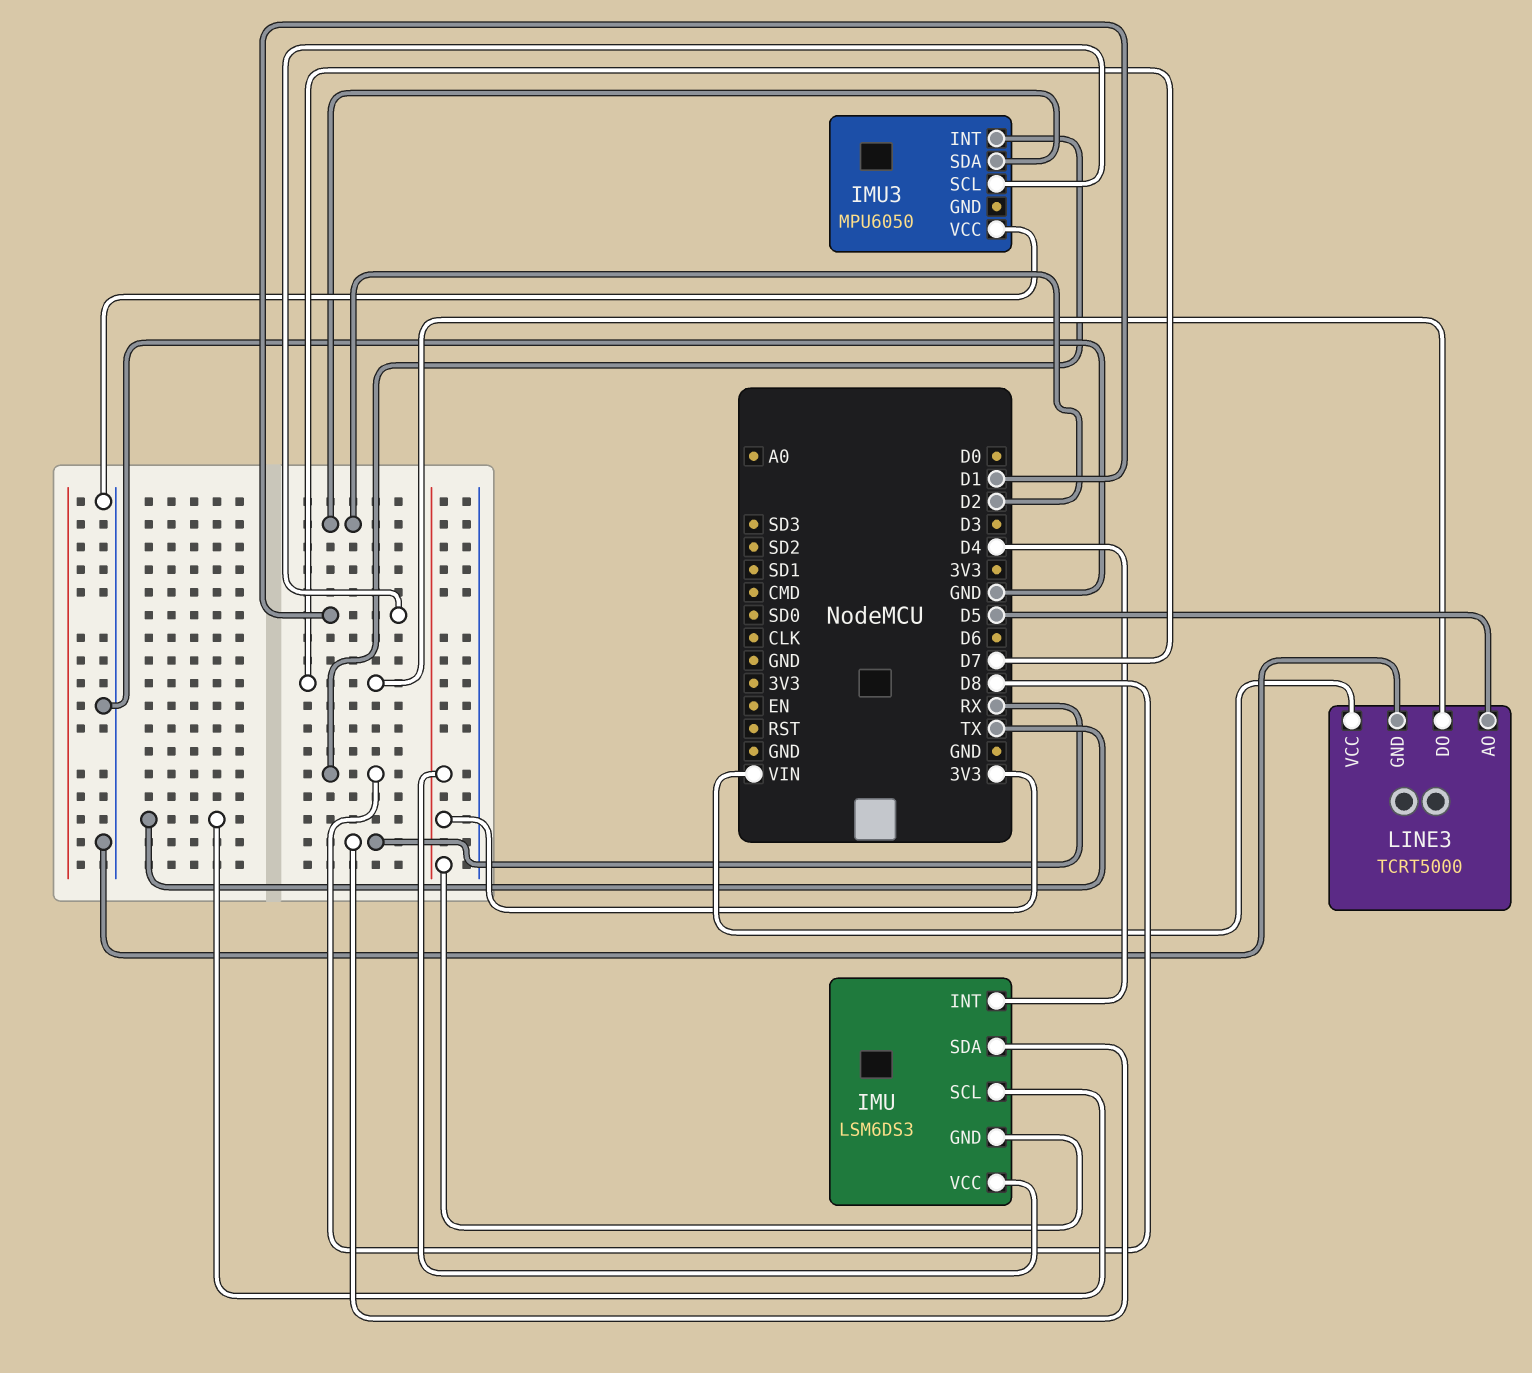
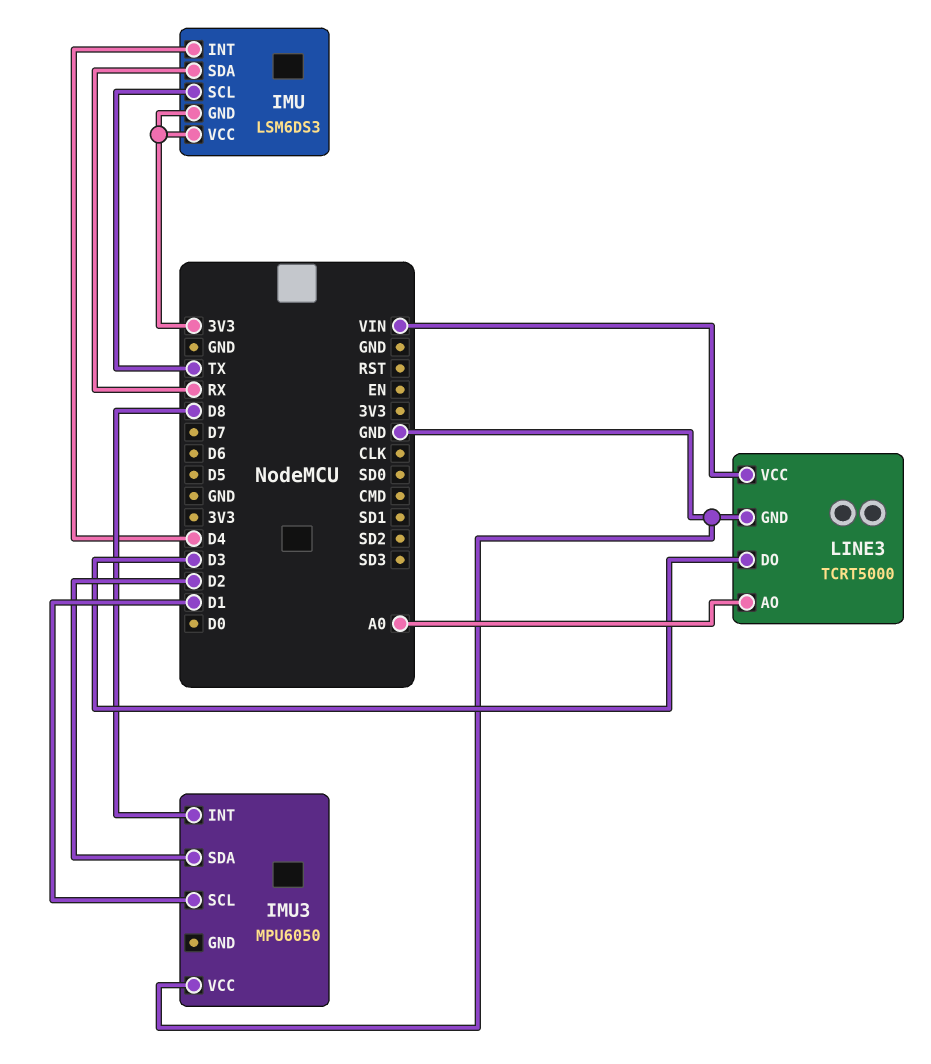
LINE3 pin AO: D5 -> A0
LINE3 pin DO: D7 -> D3

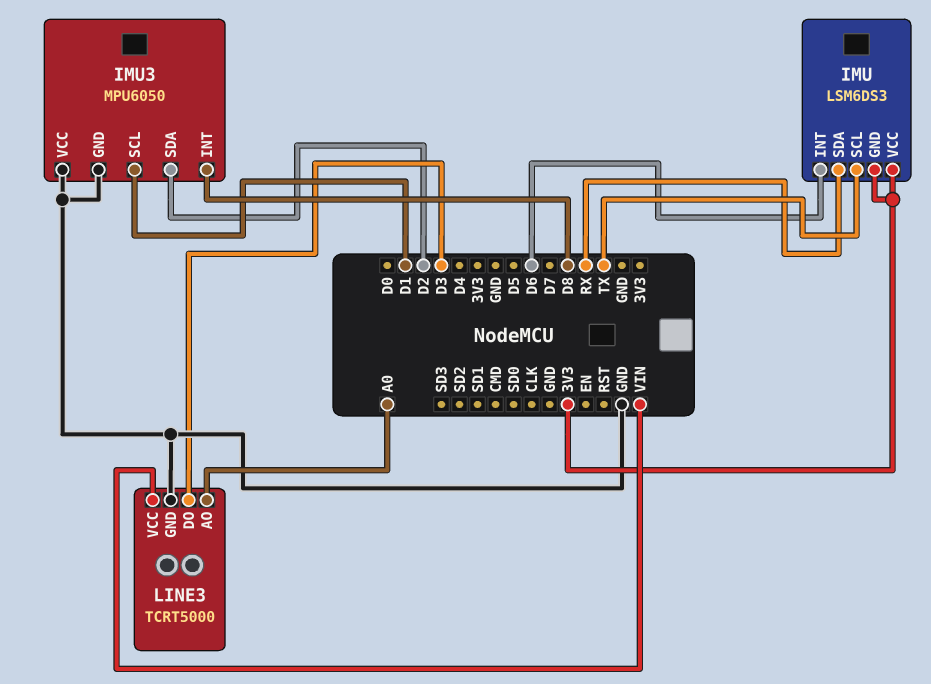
IMU pin INT: D4 -> D6
IMU3 pin GND: none -> GND

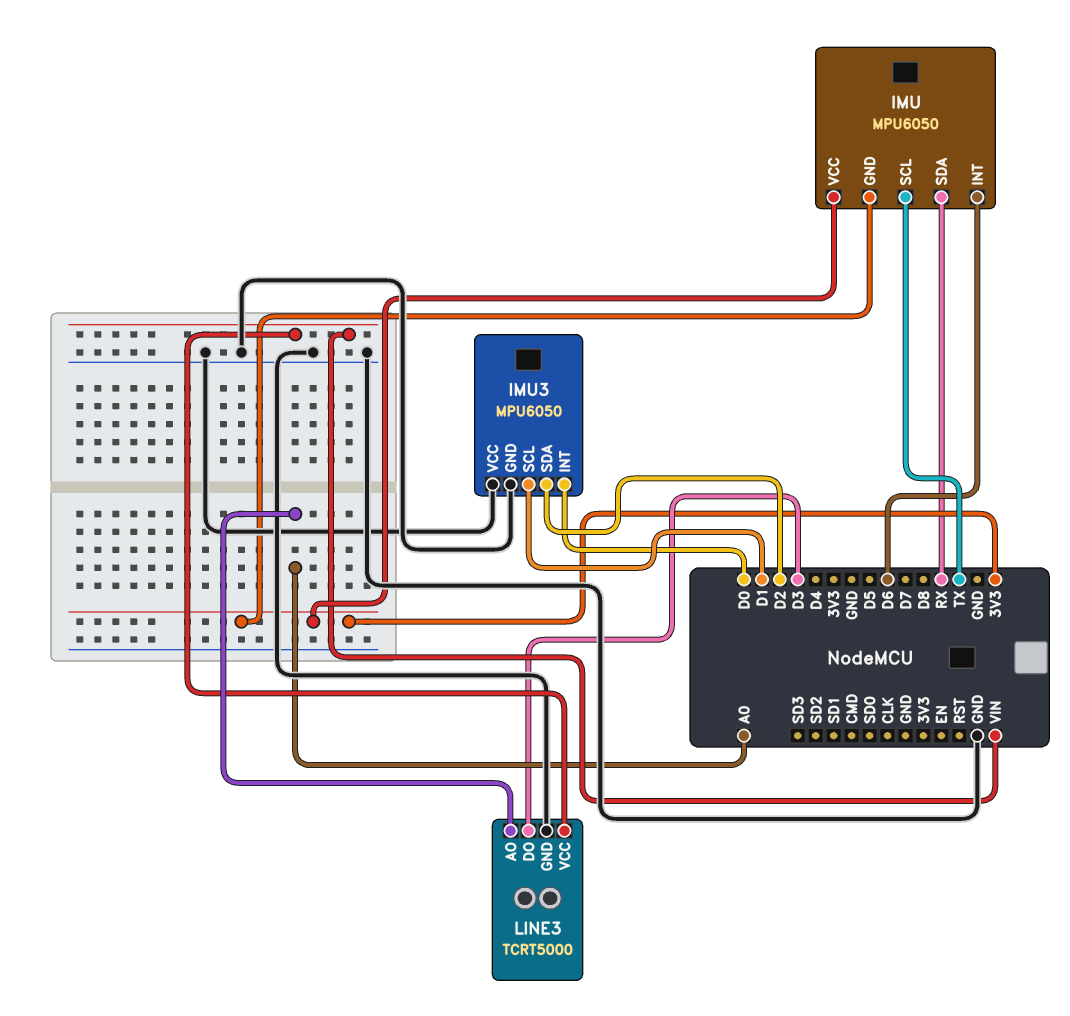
IMU: LSM6DS3 -> MPU6050
IMU3 pin INT: D8 -> D0

